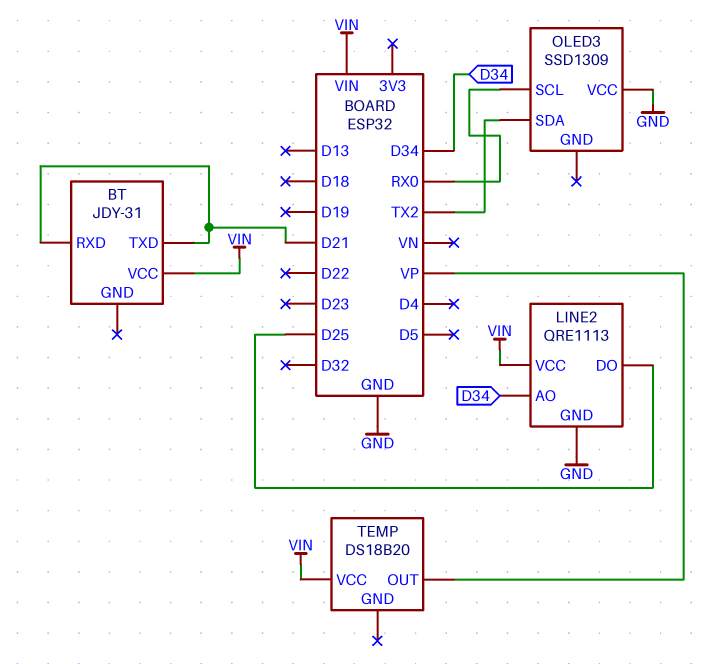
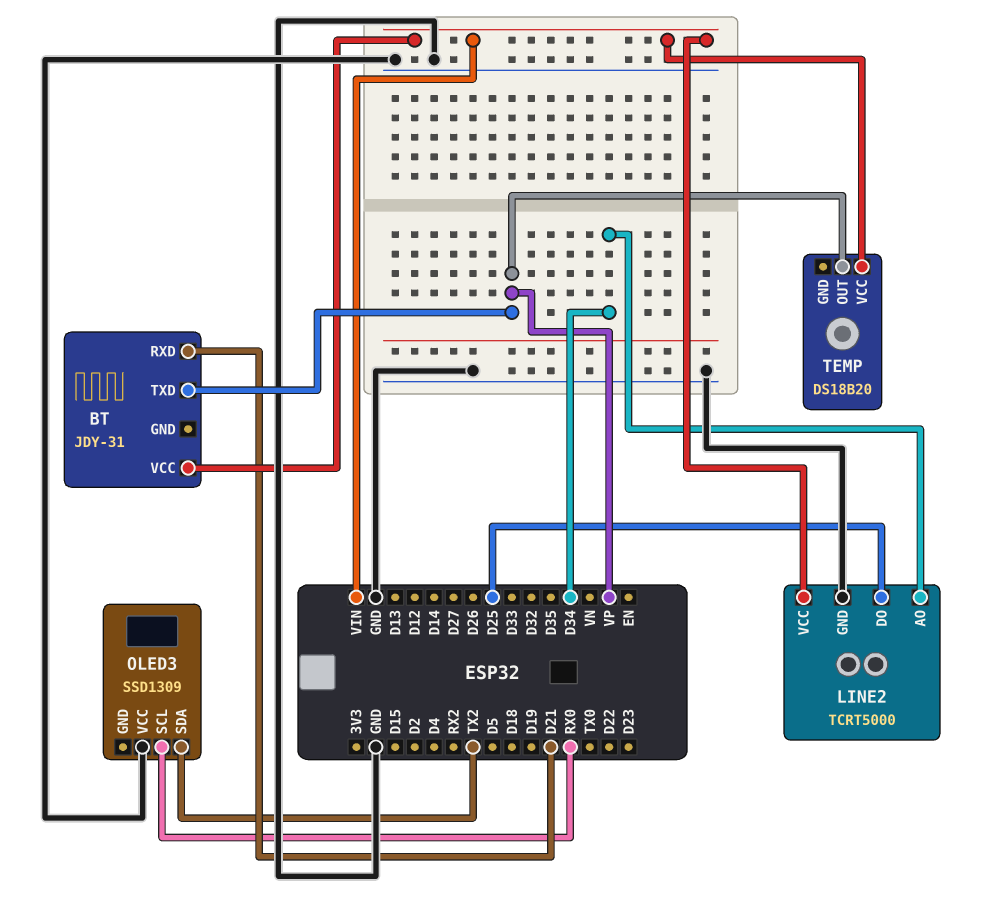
BT pin TXD: D21 -> VP
LINE2: QRE1113 -> TCRT5000

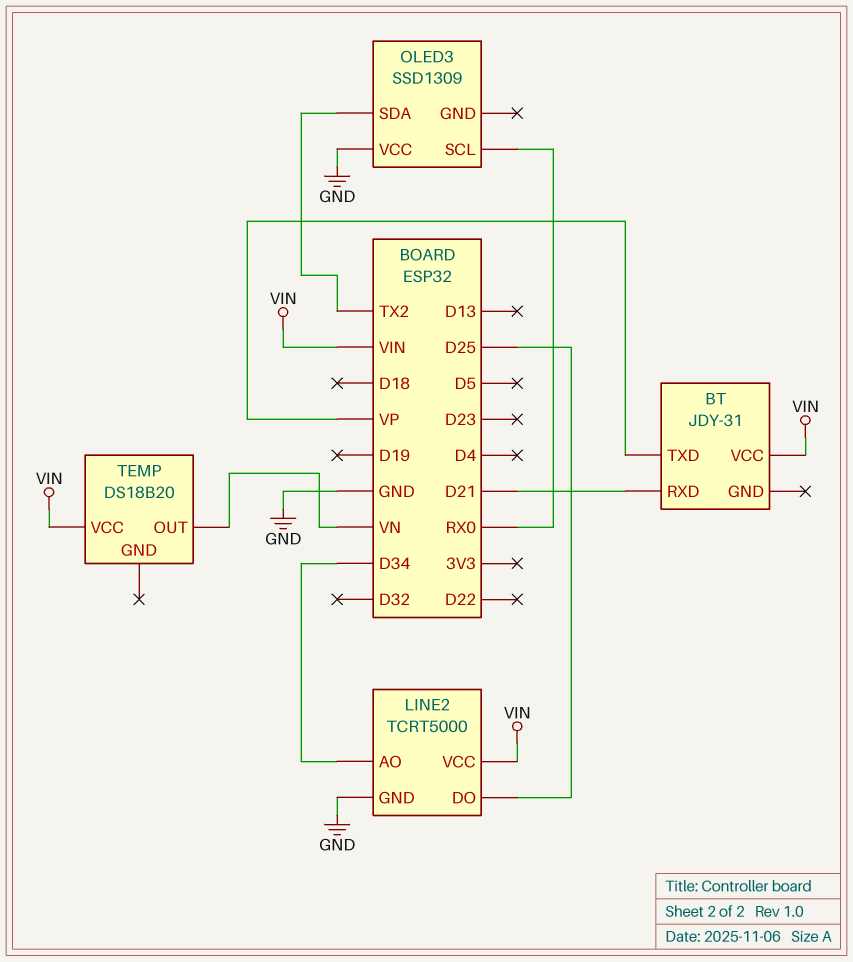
TEMP pin OUT: VP -> VN

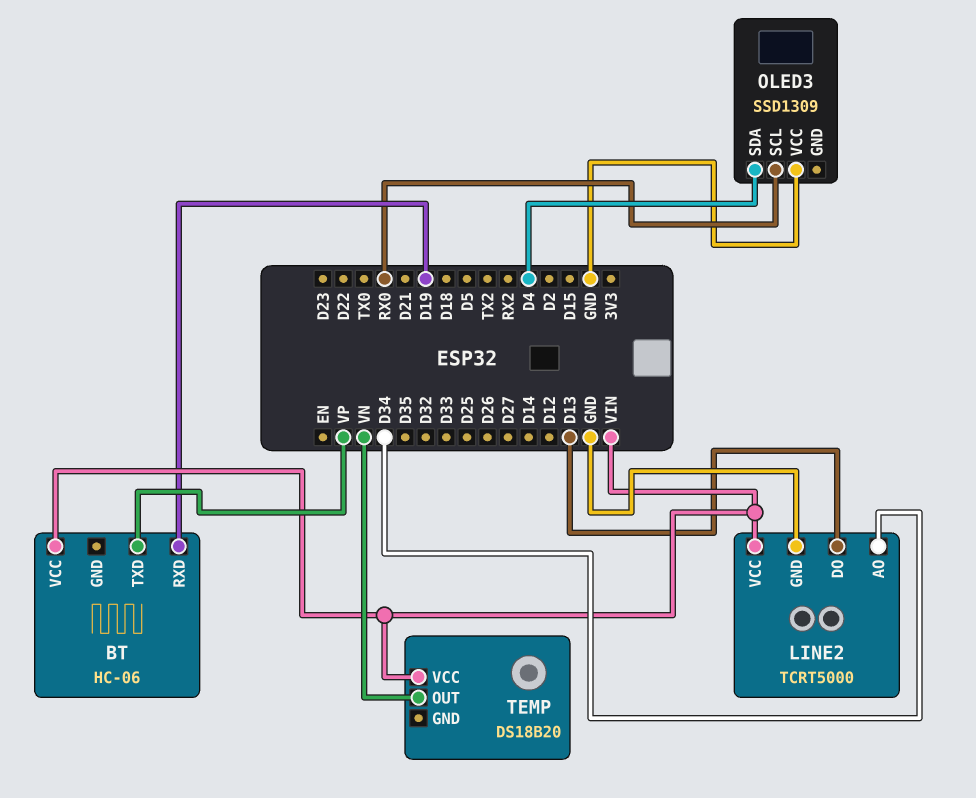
BT: JDY-31 -> HC-06
BT pin RXD: D21 -> D19
LINE2 pin DO: D25 -> D13
OLED3 pin SDA: TX2 -> D4

